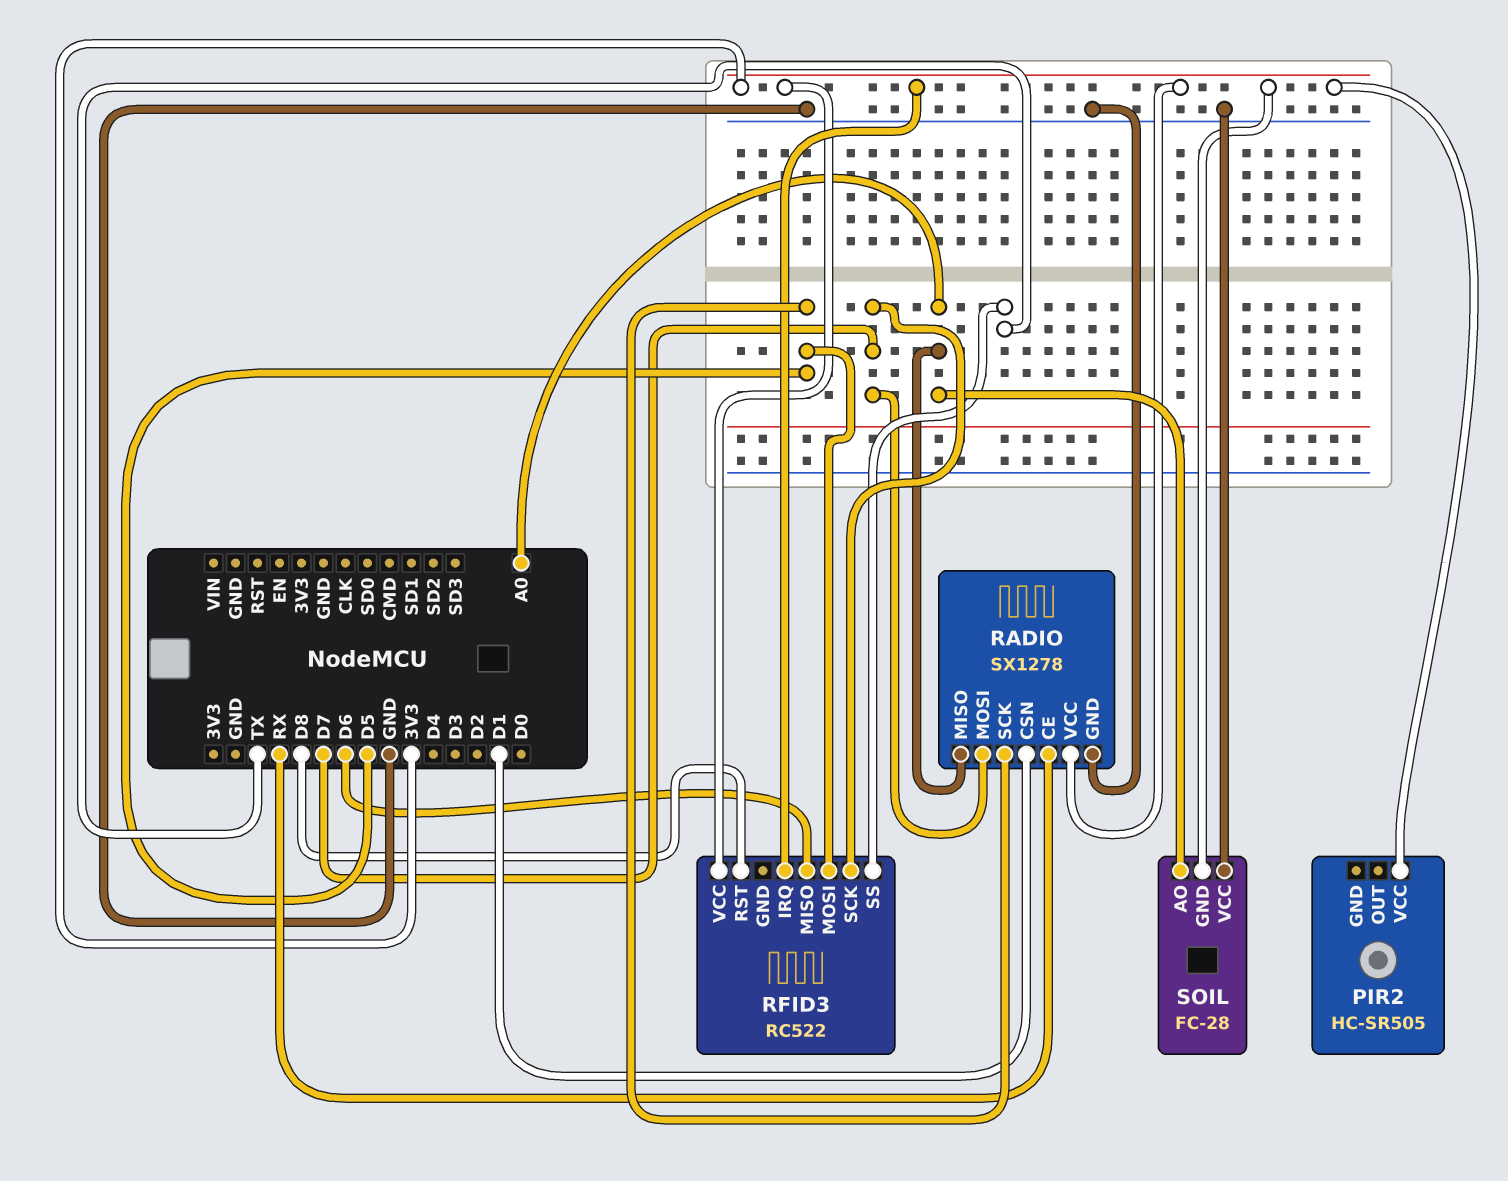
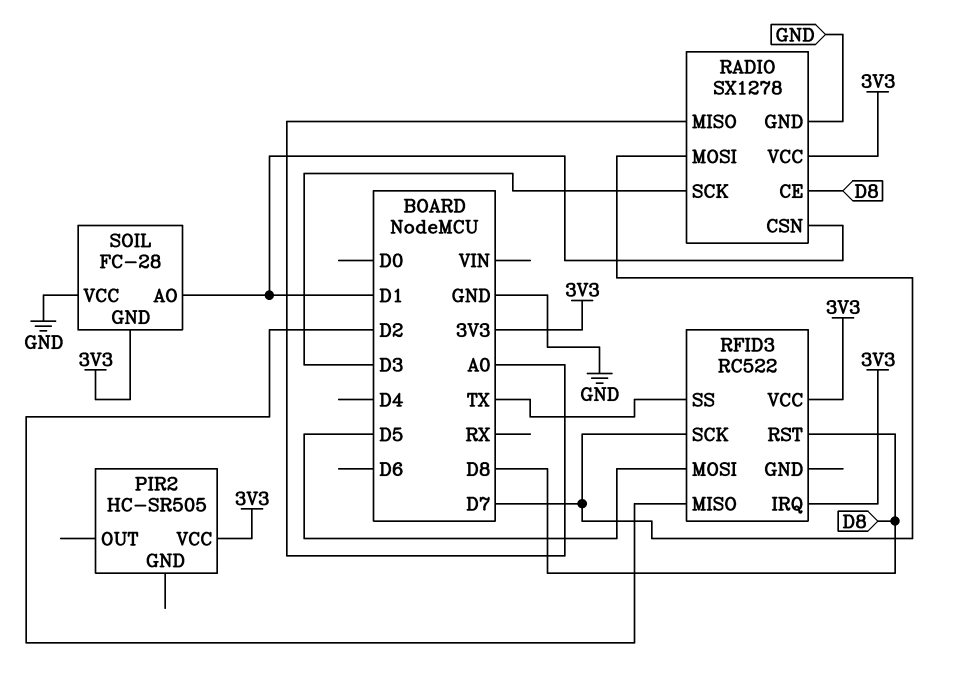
RADIO pin CE: RX -> D8
RADIO pin SCK: D5 -> D3
RFID3 pin MISO: D6 -> D2
SOIL pin AO: A0 -> D1

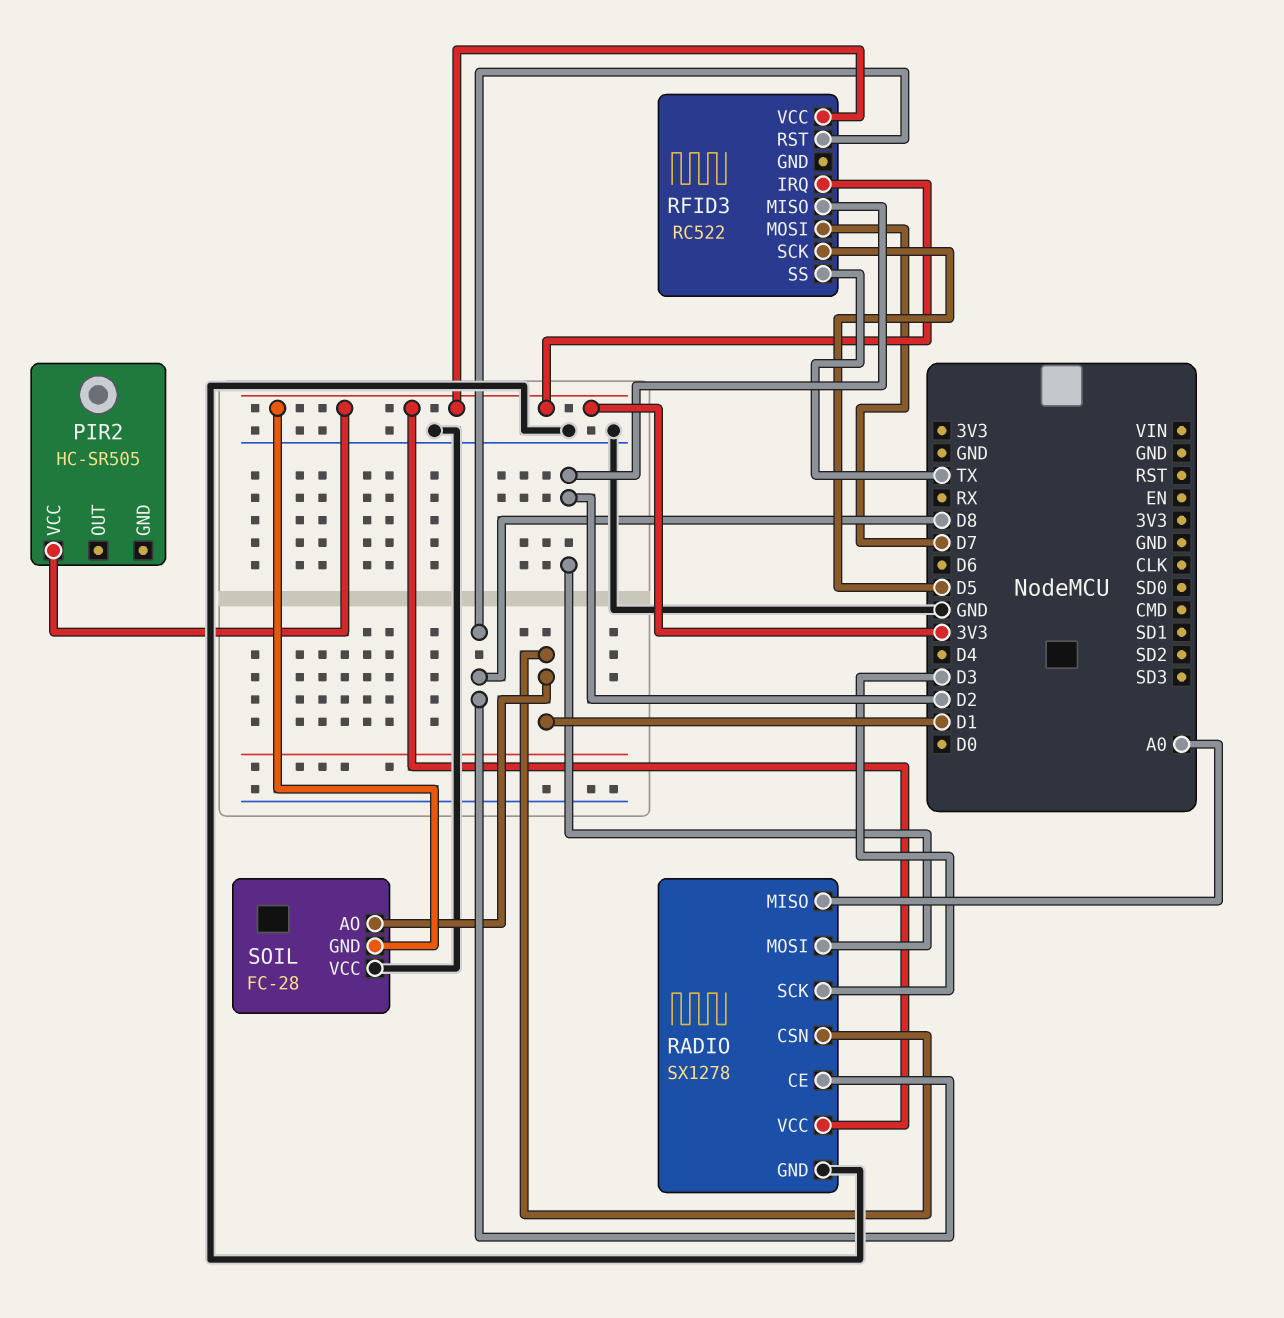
RADIO pin MOSI: D7 -> D2
RFID3 pin MOSI: D5 -> D7
RFID3 pin SCK: D7 -> D5

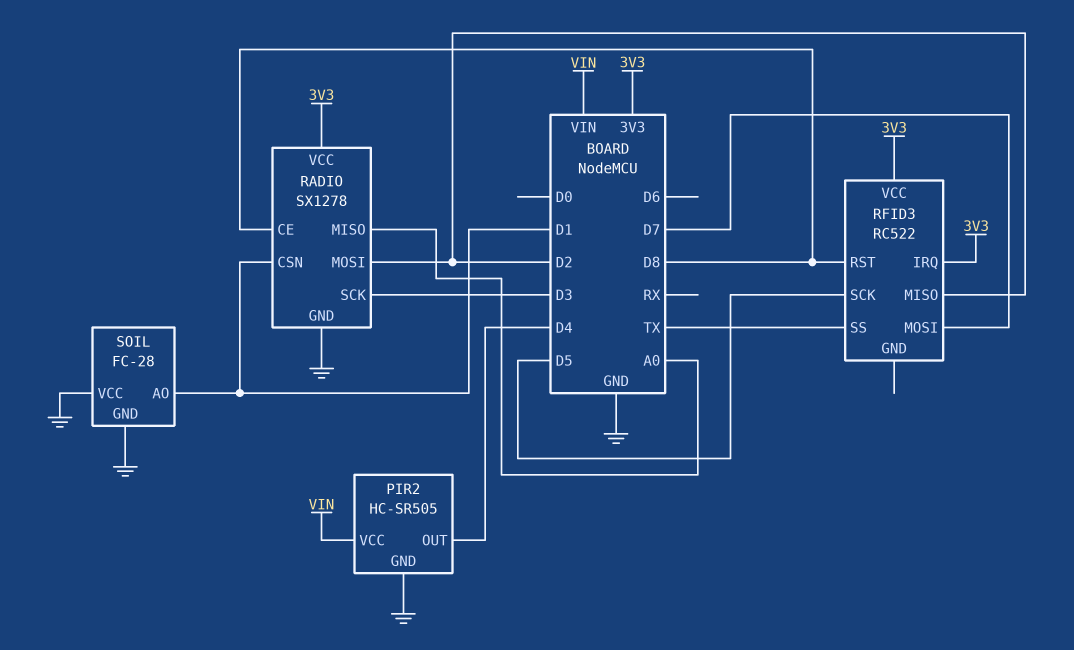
PIR2 pin GND: none -> GND
PIR2 pin OUT: none -> D4
PIR2 pin VCC: 3V3 -> VIN
SOIL pin GND: 3V3 -> GND

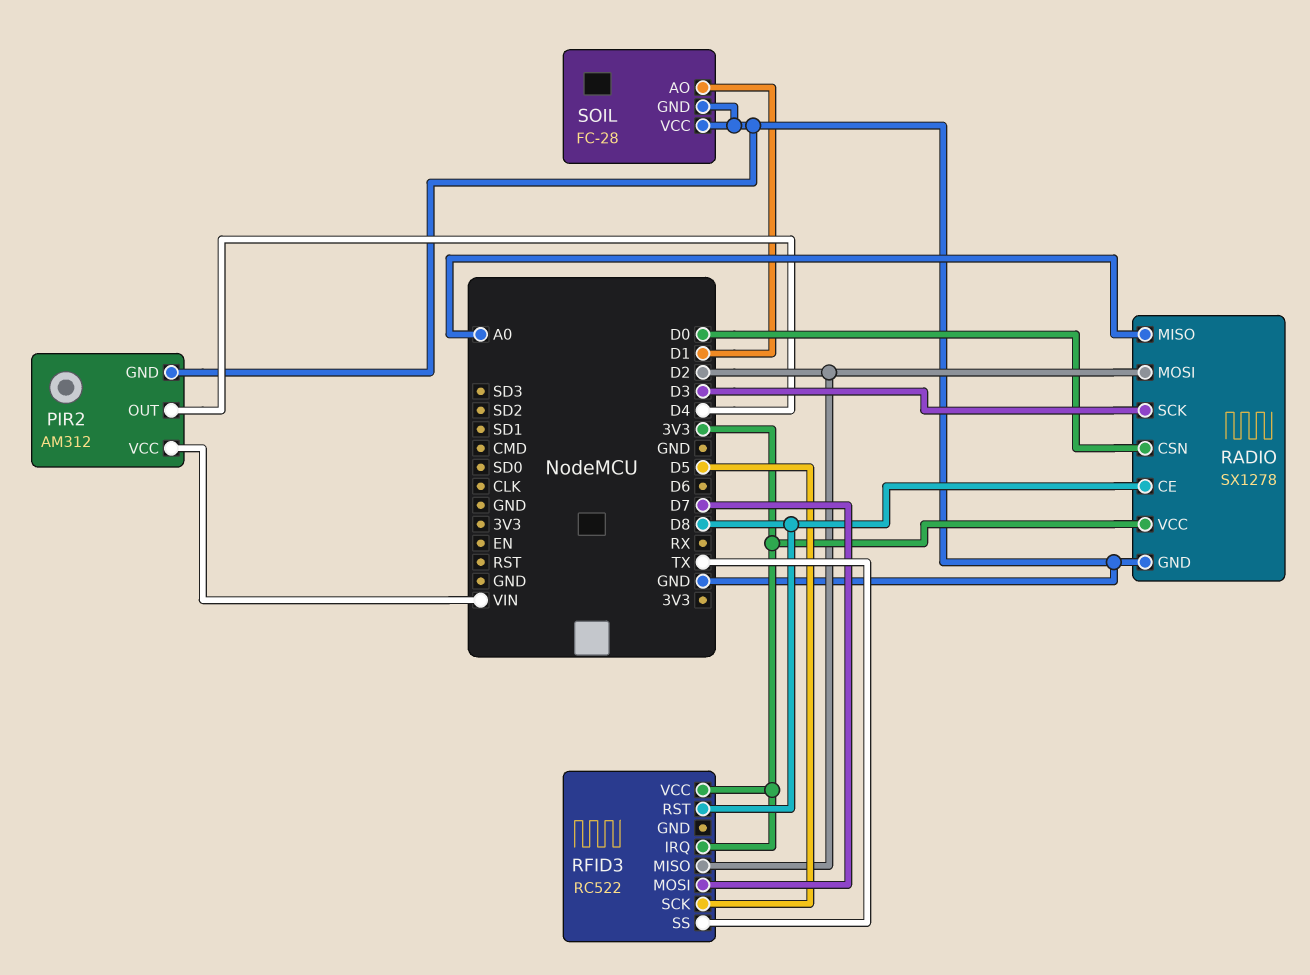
PIR2: HC-SR505 -> AM312
RADIO pin CSN: D1 -> D0

